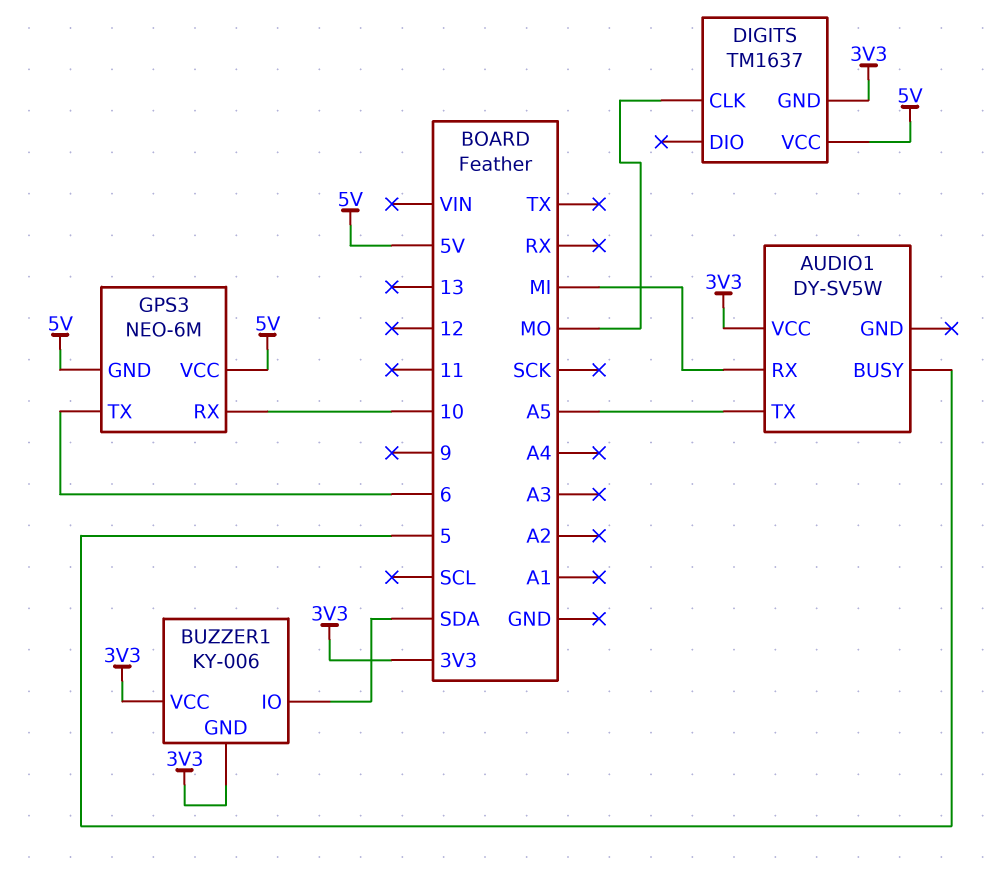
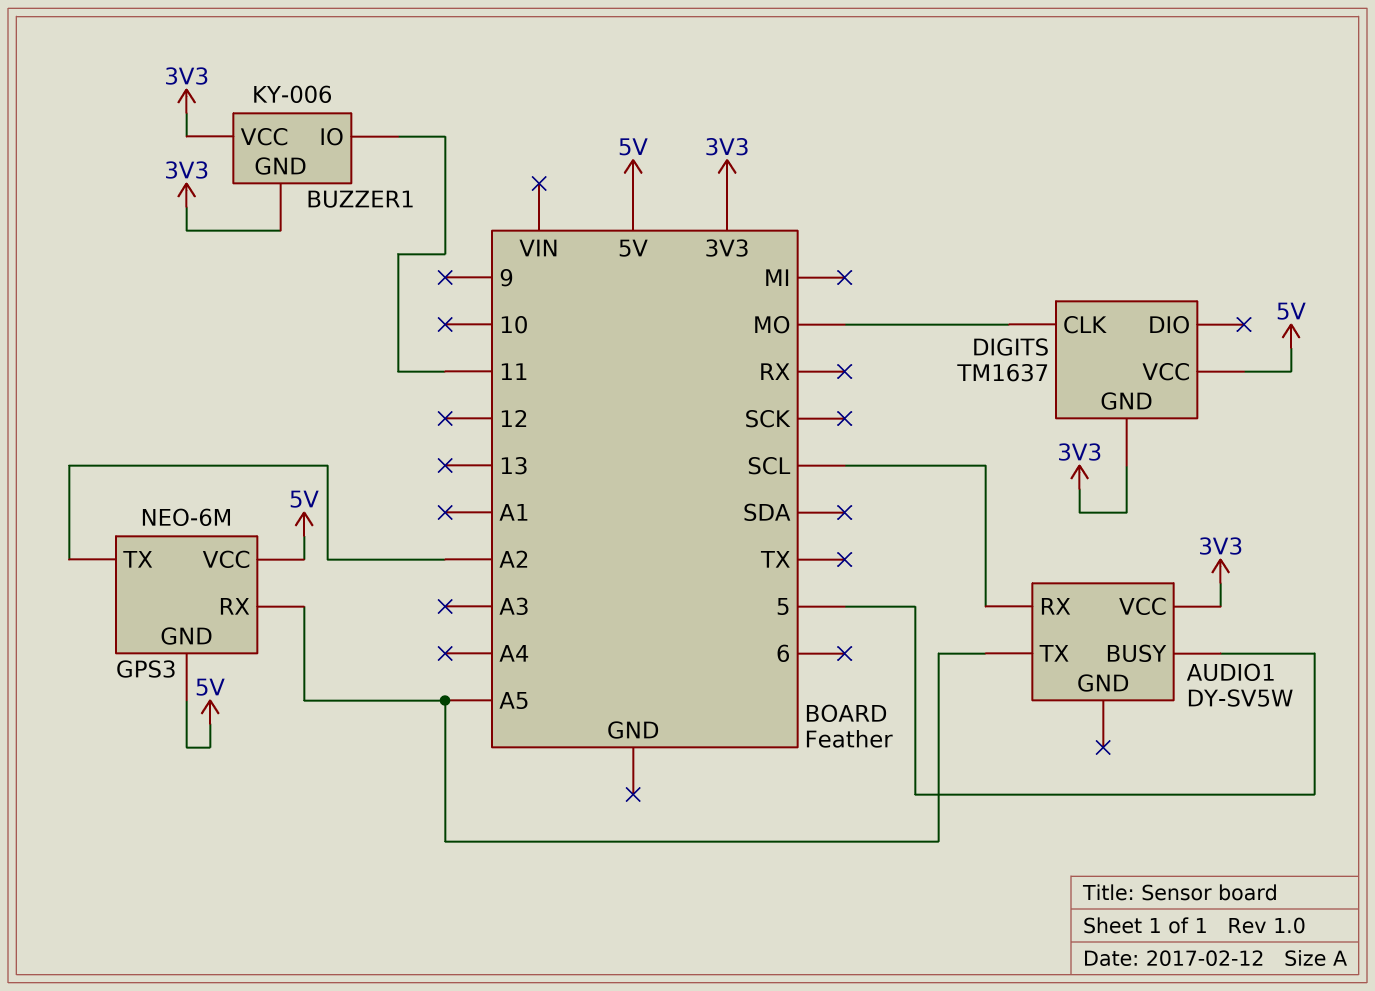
AUDIO1 pin RX: MI -> SCL
BUZZER1 pin IO: SDA -> 11
GPS3 pin RX: 10 -> A5
GPS3 pin TX: 6 -> A2

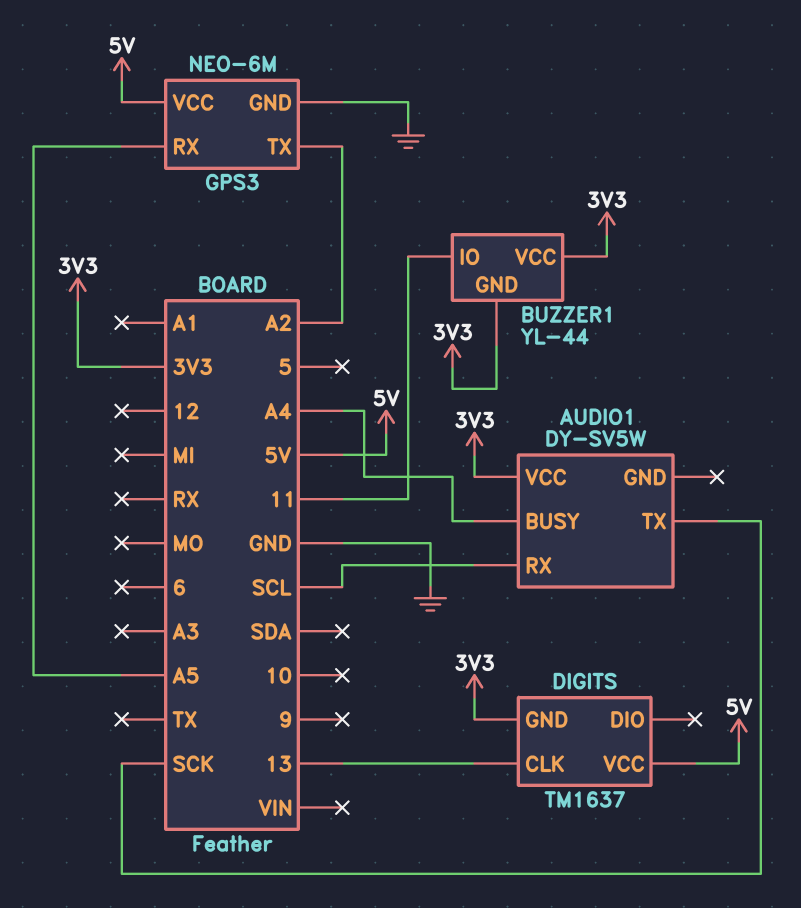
AUDIO1 pin BUSY: 5 -> A4
AUDIO1 pin TX: A5 -> SCK
BUZZER1: KY-006 -> YL-44
DIGITS pin CLK: MO -> 13
GPS3 pin GND: 5V -> GND

